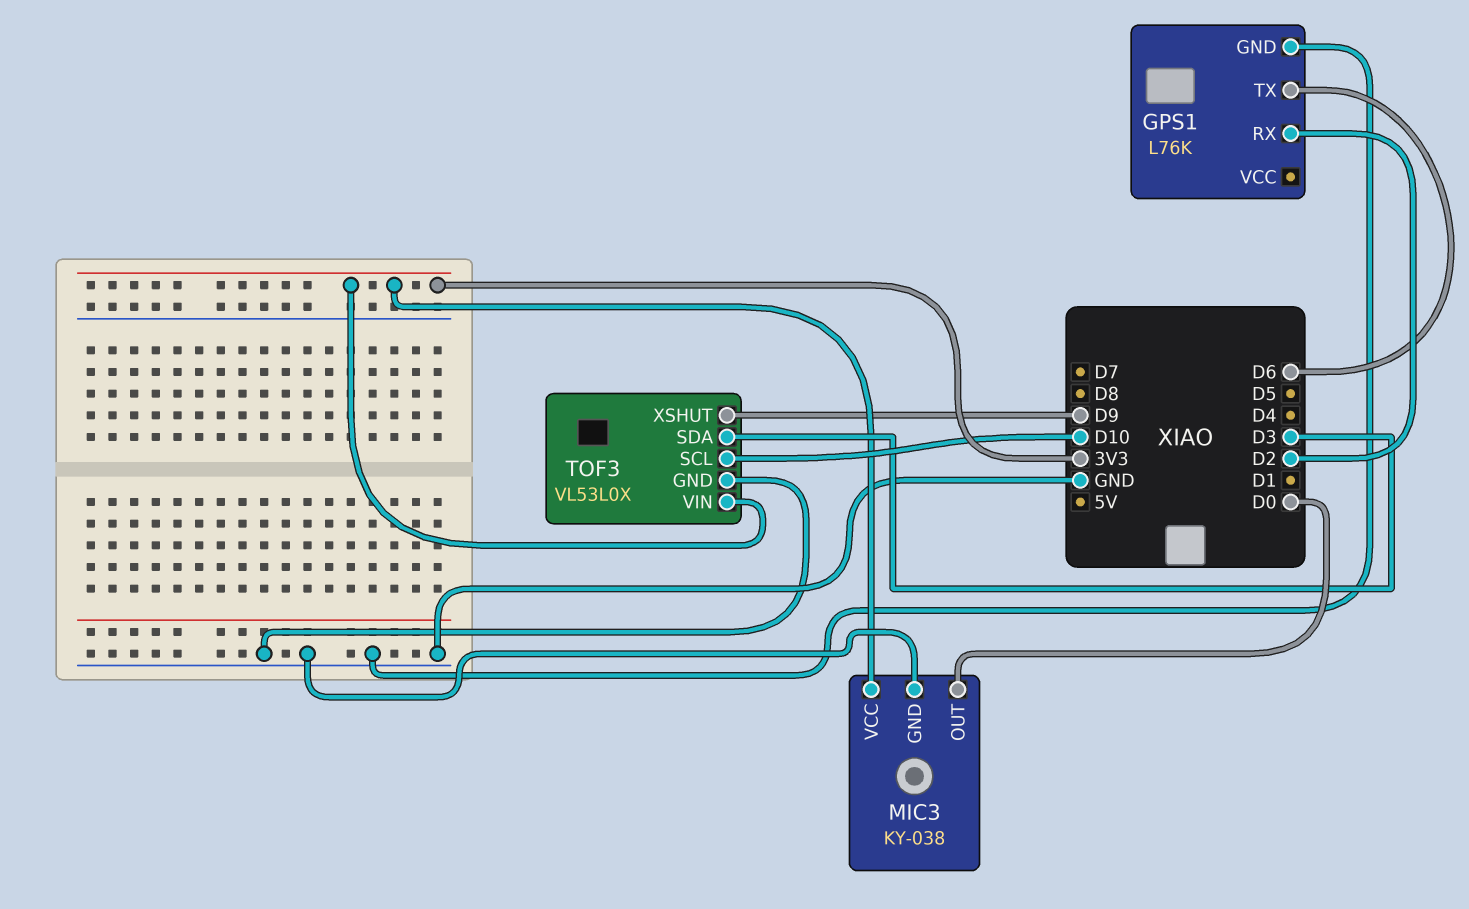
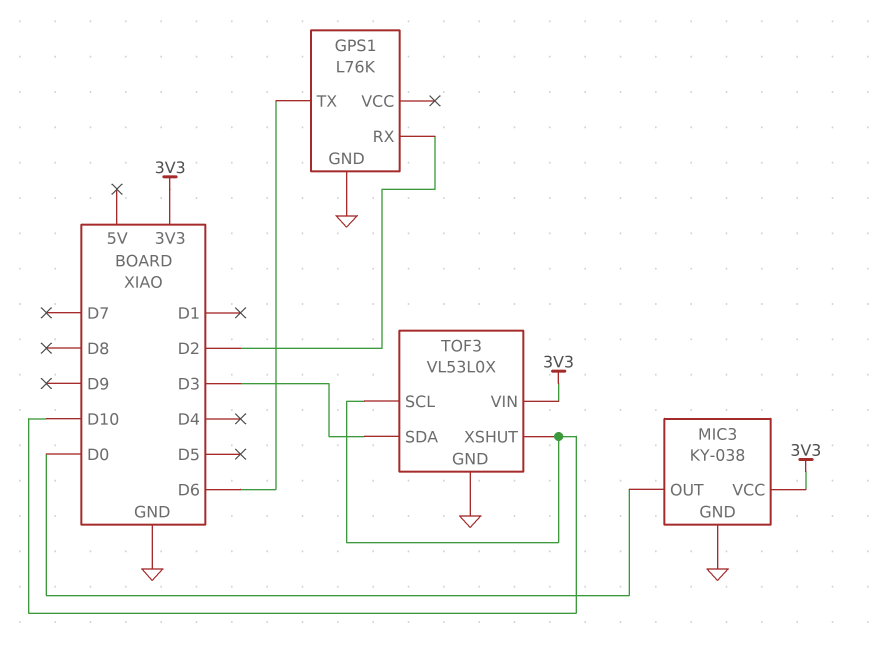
TOF3 pin XSHUT: D9 -> D10

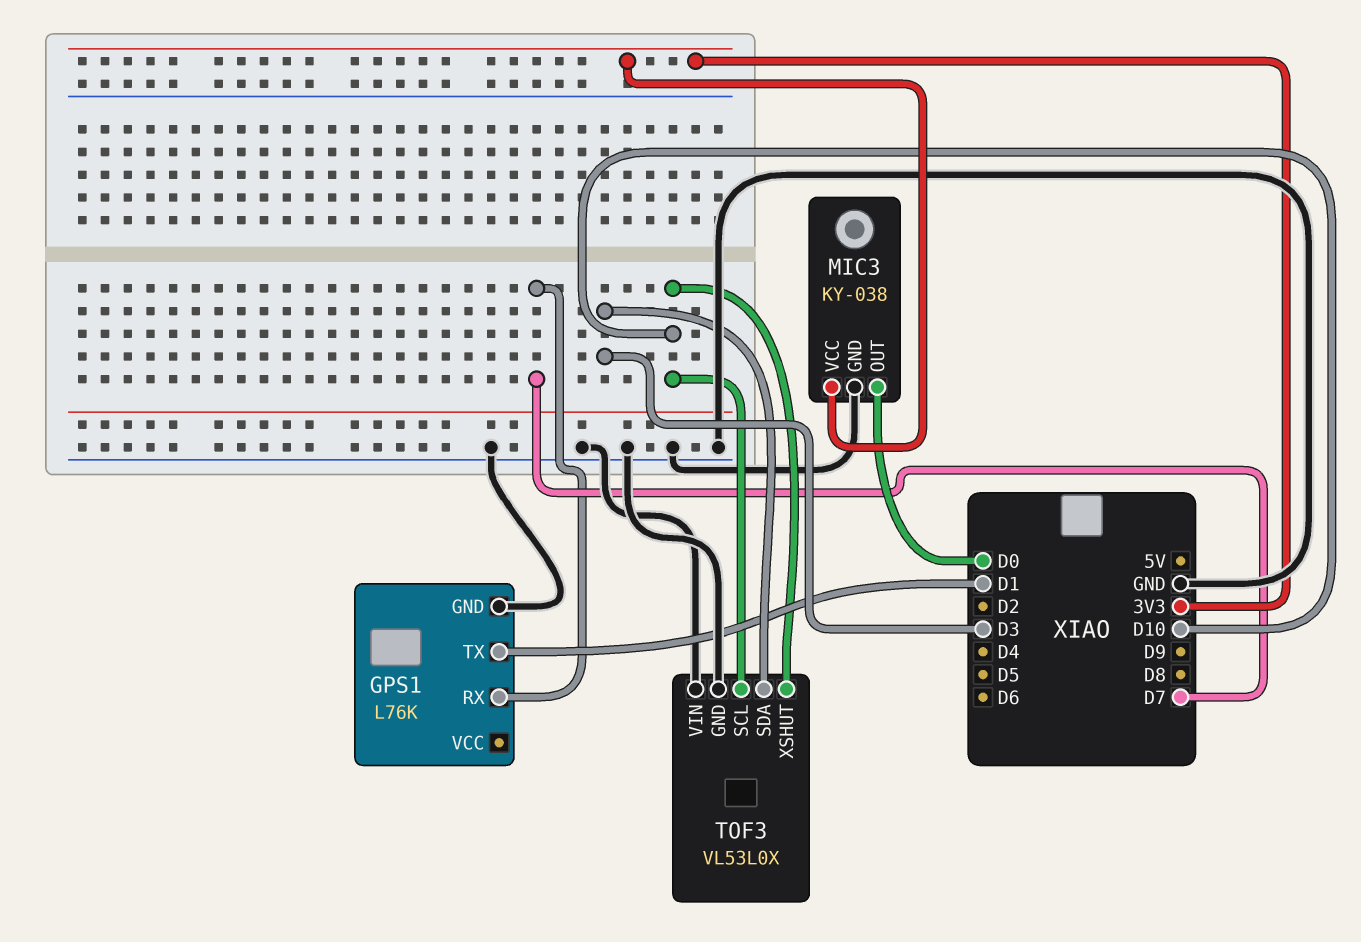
GPS1 pin RX: D2 -> D7
GPS1 pin TX: D6 -> D1
TOF3 pin VIN: 3V3 -> GND

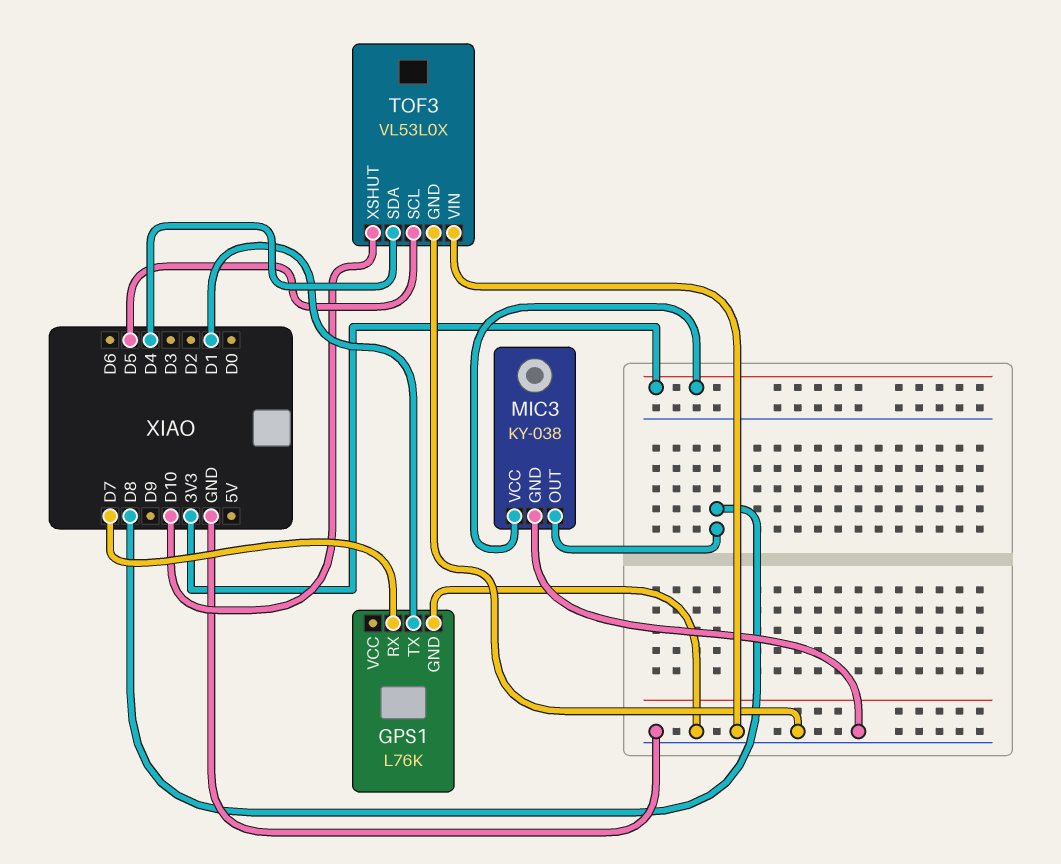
MIC3 pin OUT: D0 -> D8
TOF3 pin SCL: D10 -> D5
TOF3 pin SDA: D3 -> D4

